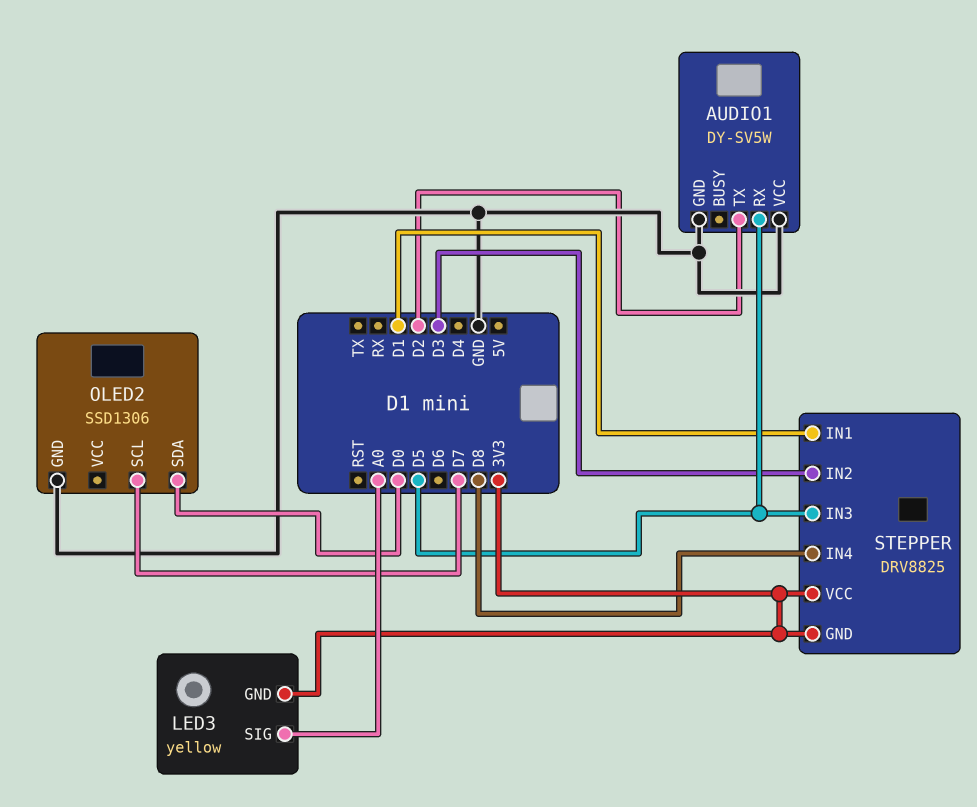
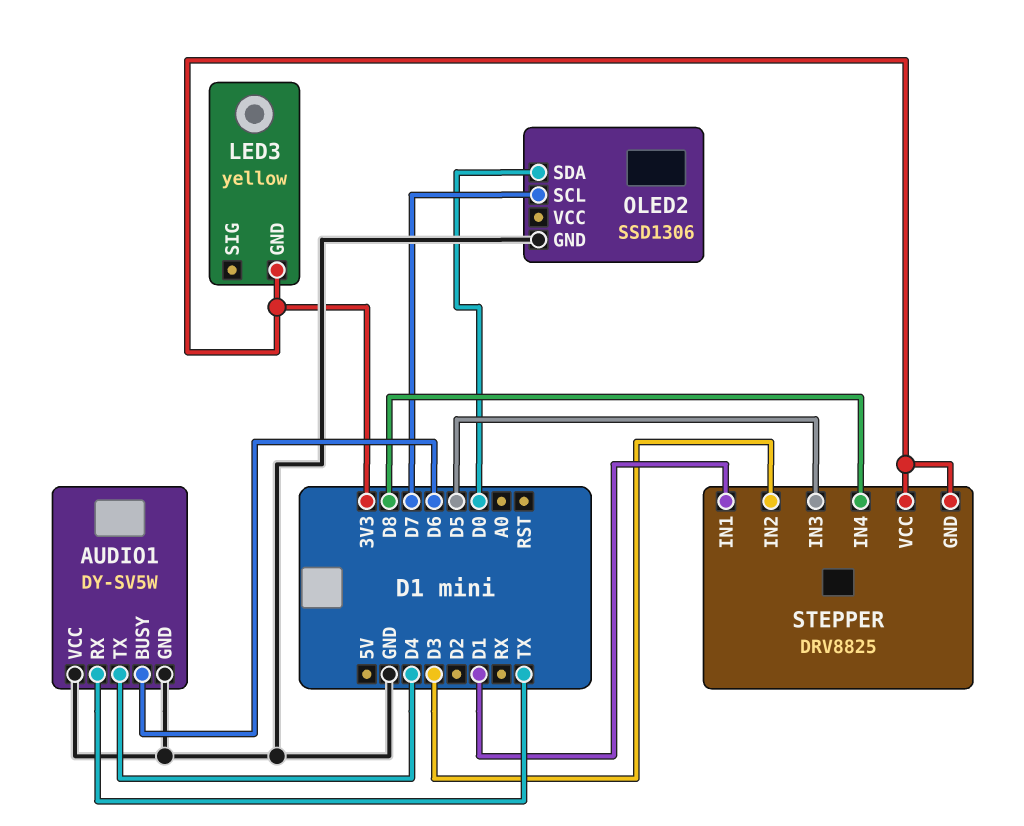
AUDIO1 pin BUSY: none -> D6
AUDIO1 pin RX: D5 -> TX
AUDIO1 pin TX: D2 -> D4
LED3 pin SIG: A0 -> none

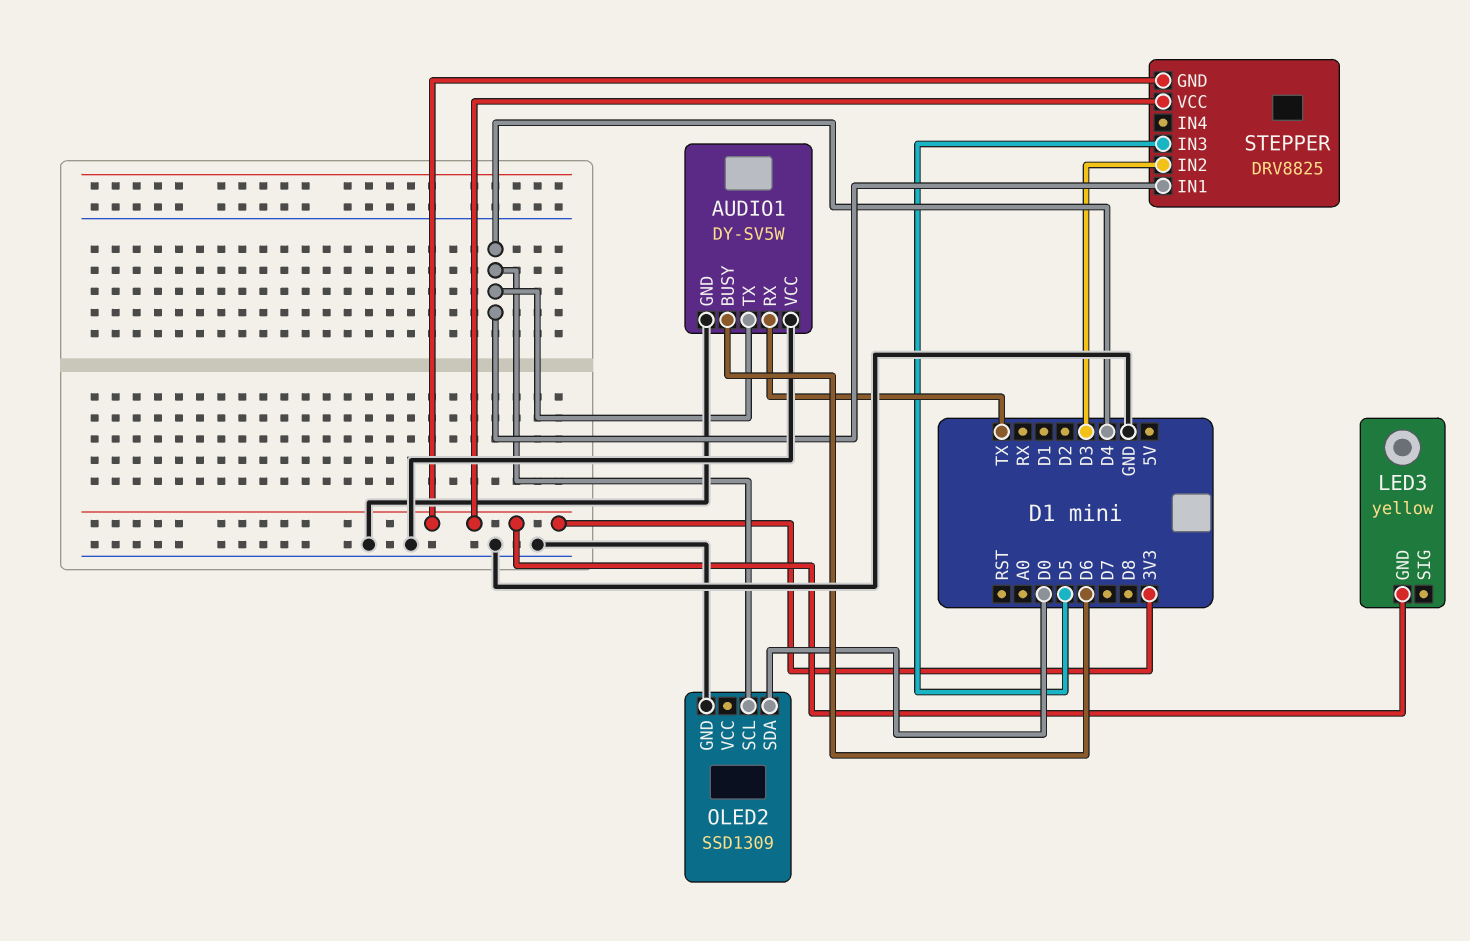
OLED2: SSD1306 -> SSD1309
OLED2 pin SCL: D7 -> D4
STEPPER pin IN1: D1 -> D4
STEPPER pin IN4: D8 -> none

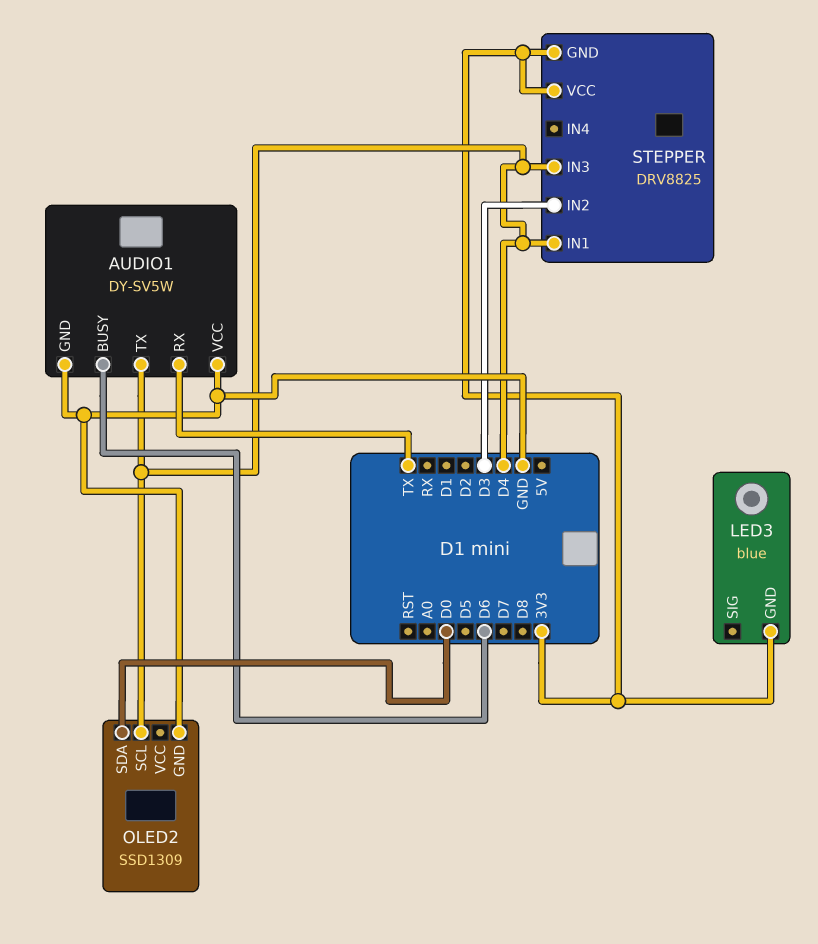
LED3: yellow -> blue
STEPPER pin IN3: D5 -> D4

